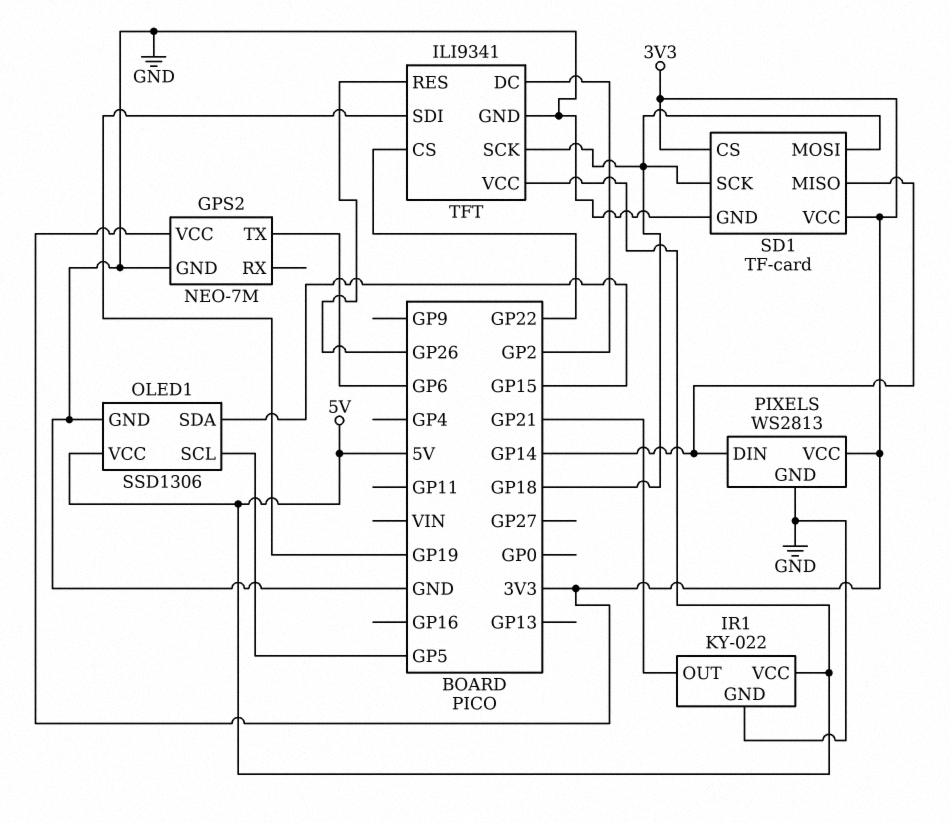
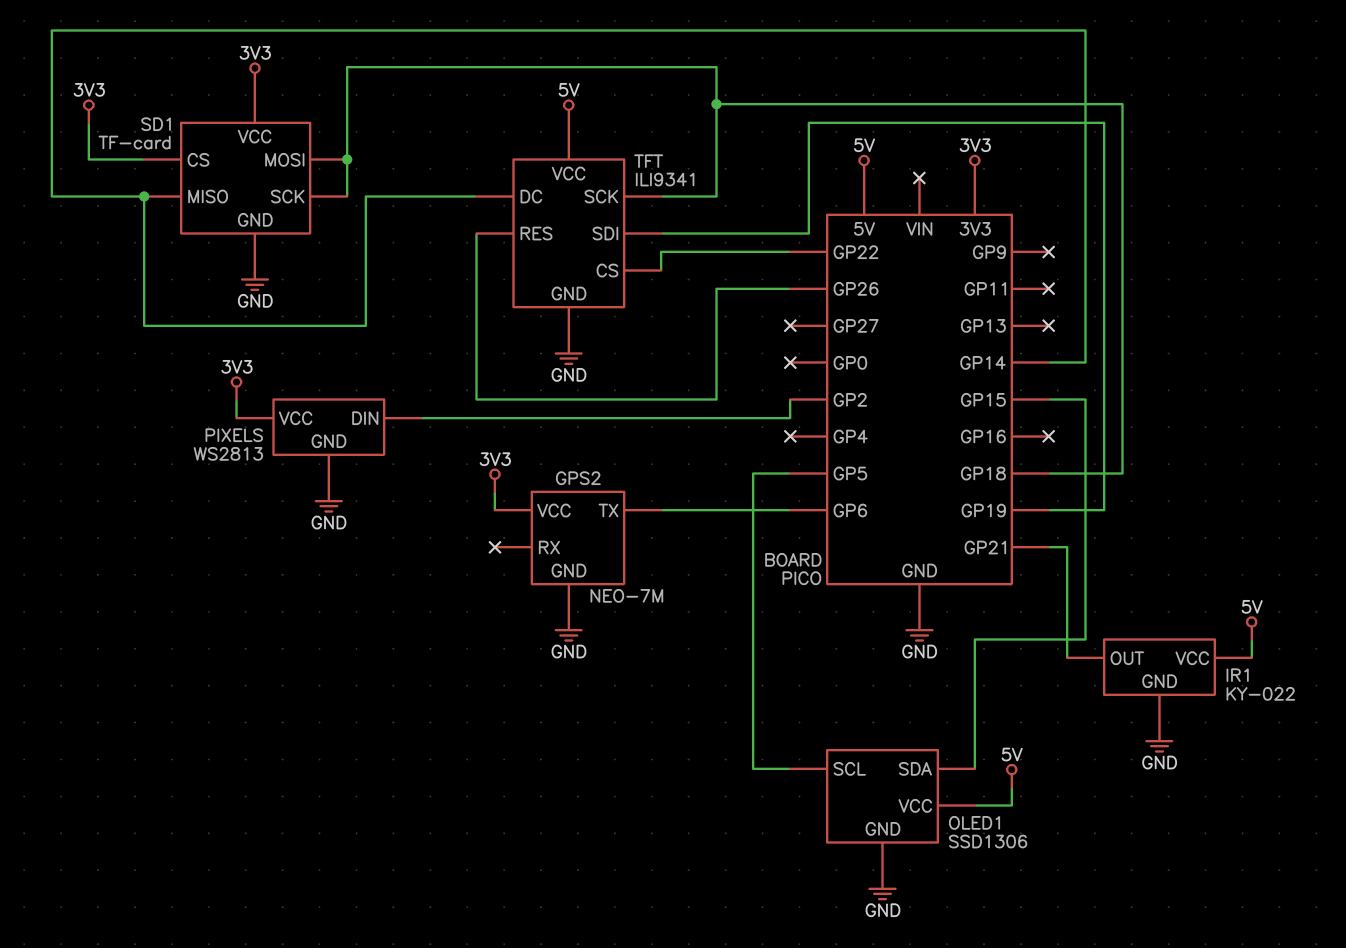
PIXELS pin DIN: GP14 -> GP2
TFT pin DC: GP2 -> GP14

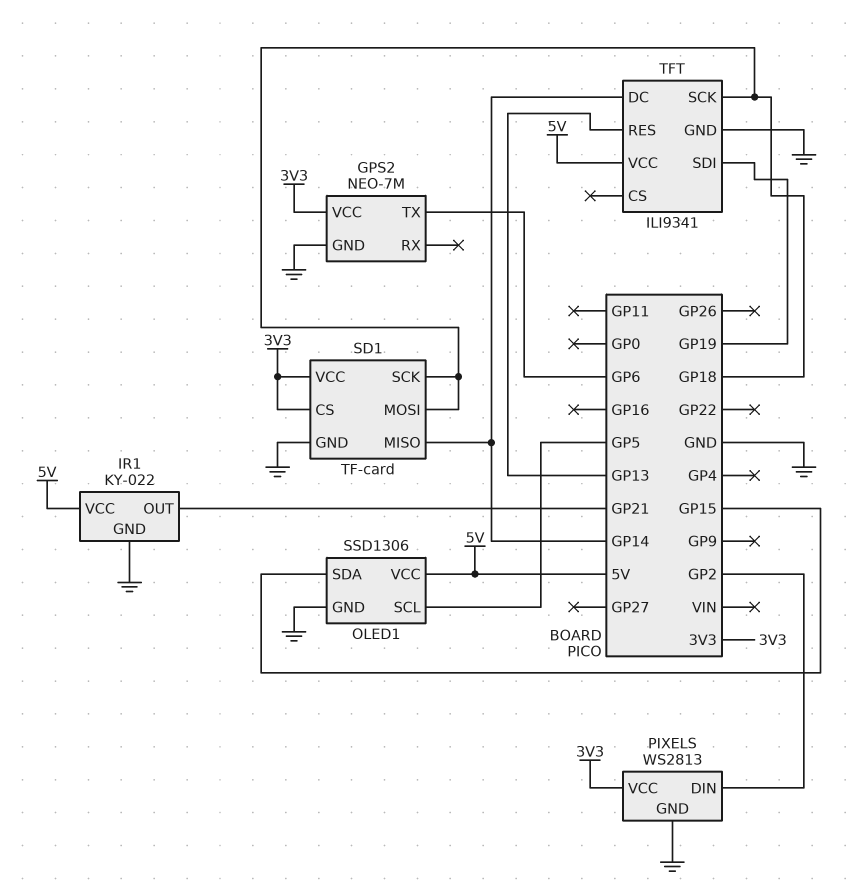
TFT pin CS: GP22 -> none
TFT pin RES: GP26 -> GP13

